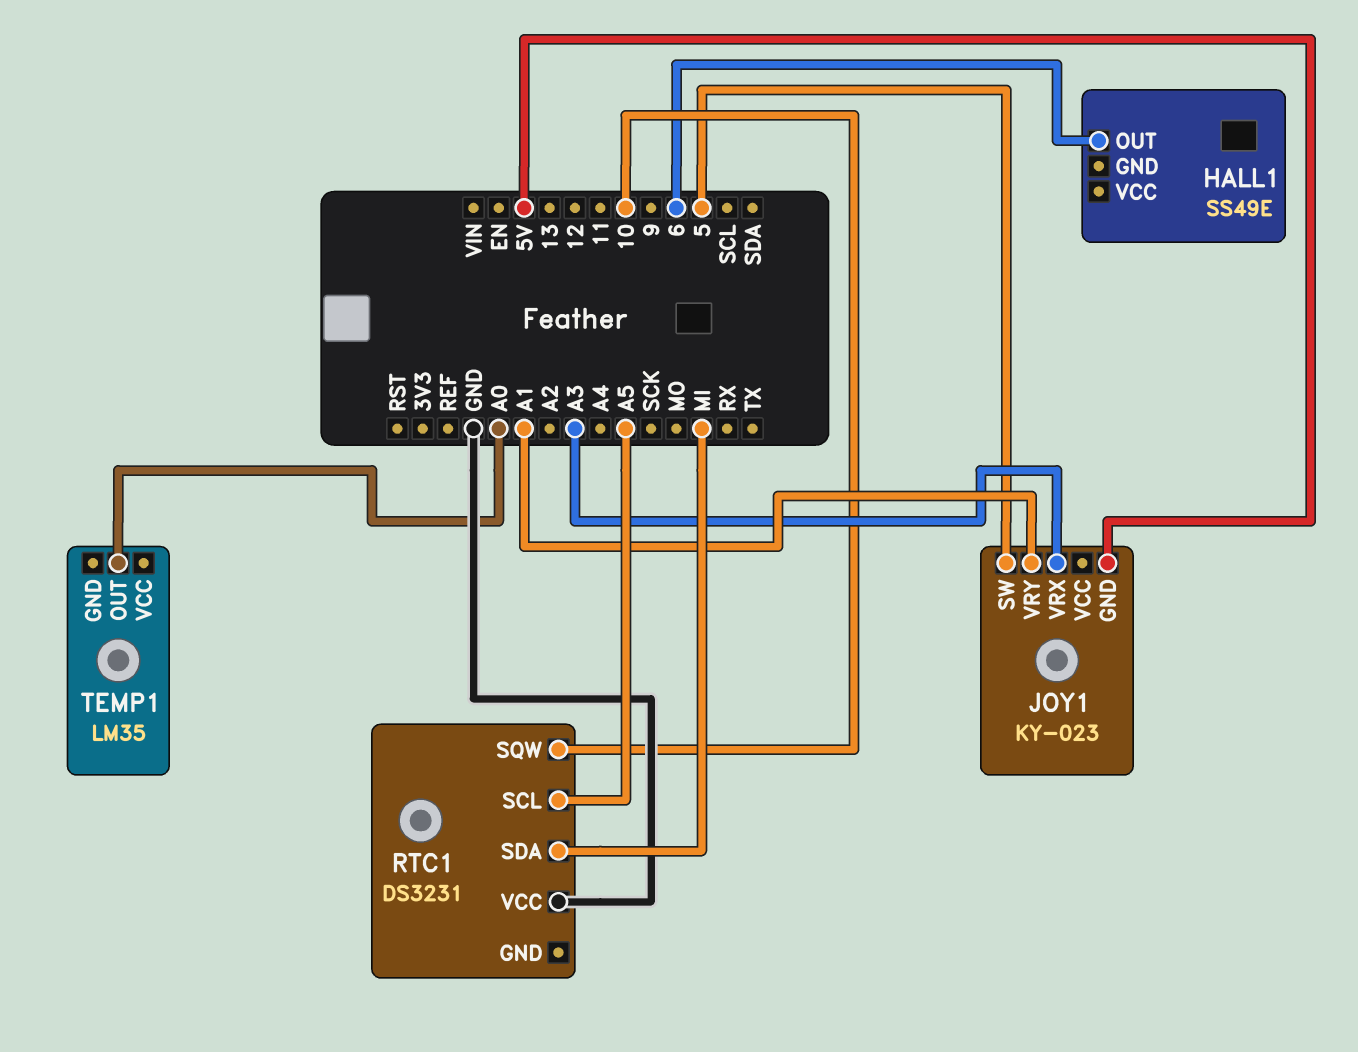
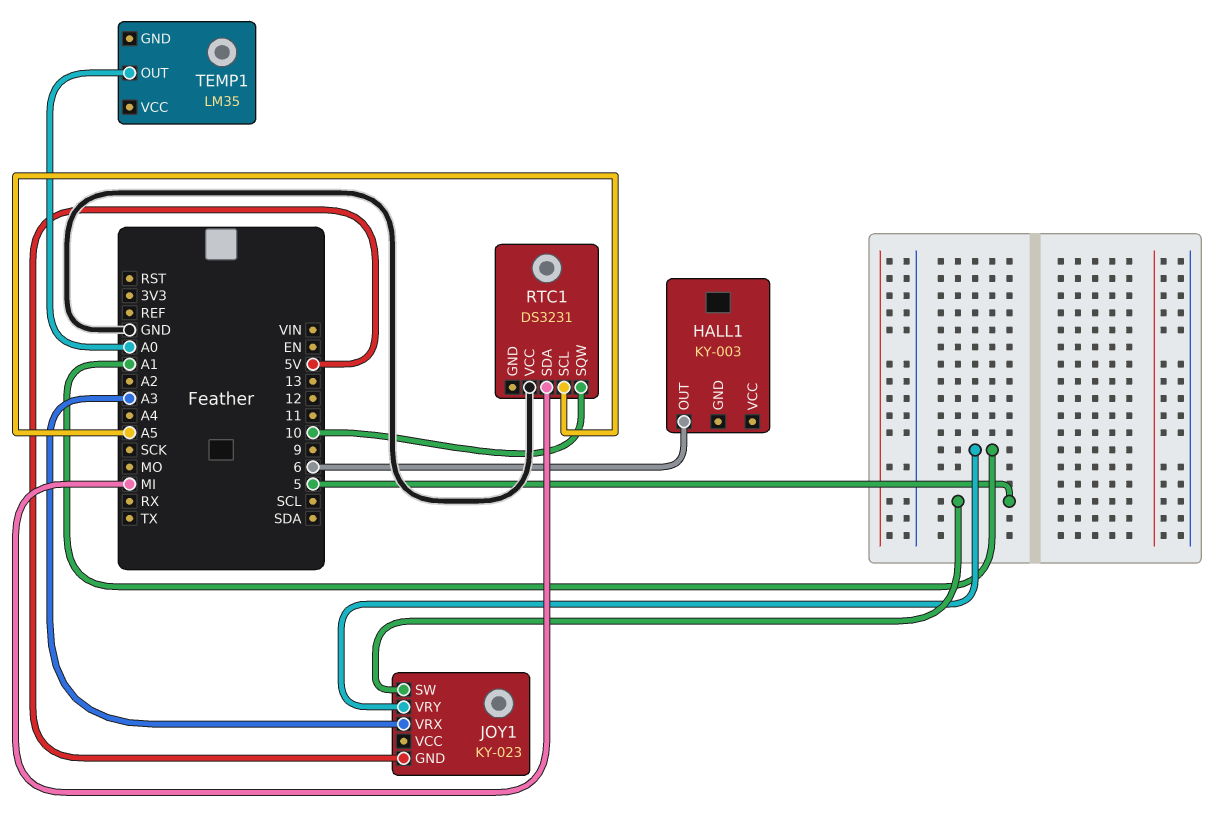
HALL1: SS49E -> KY-003

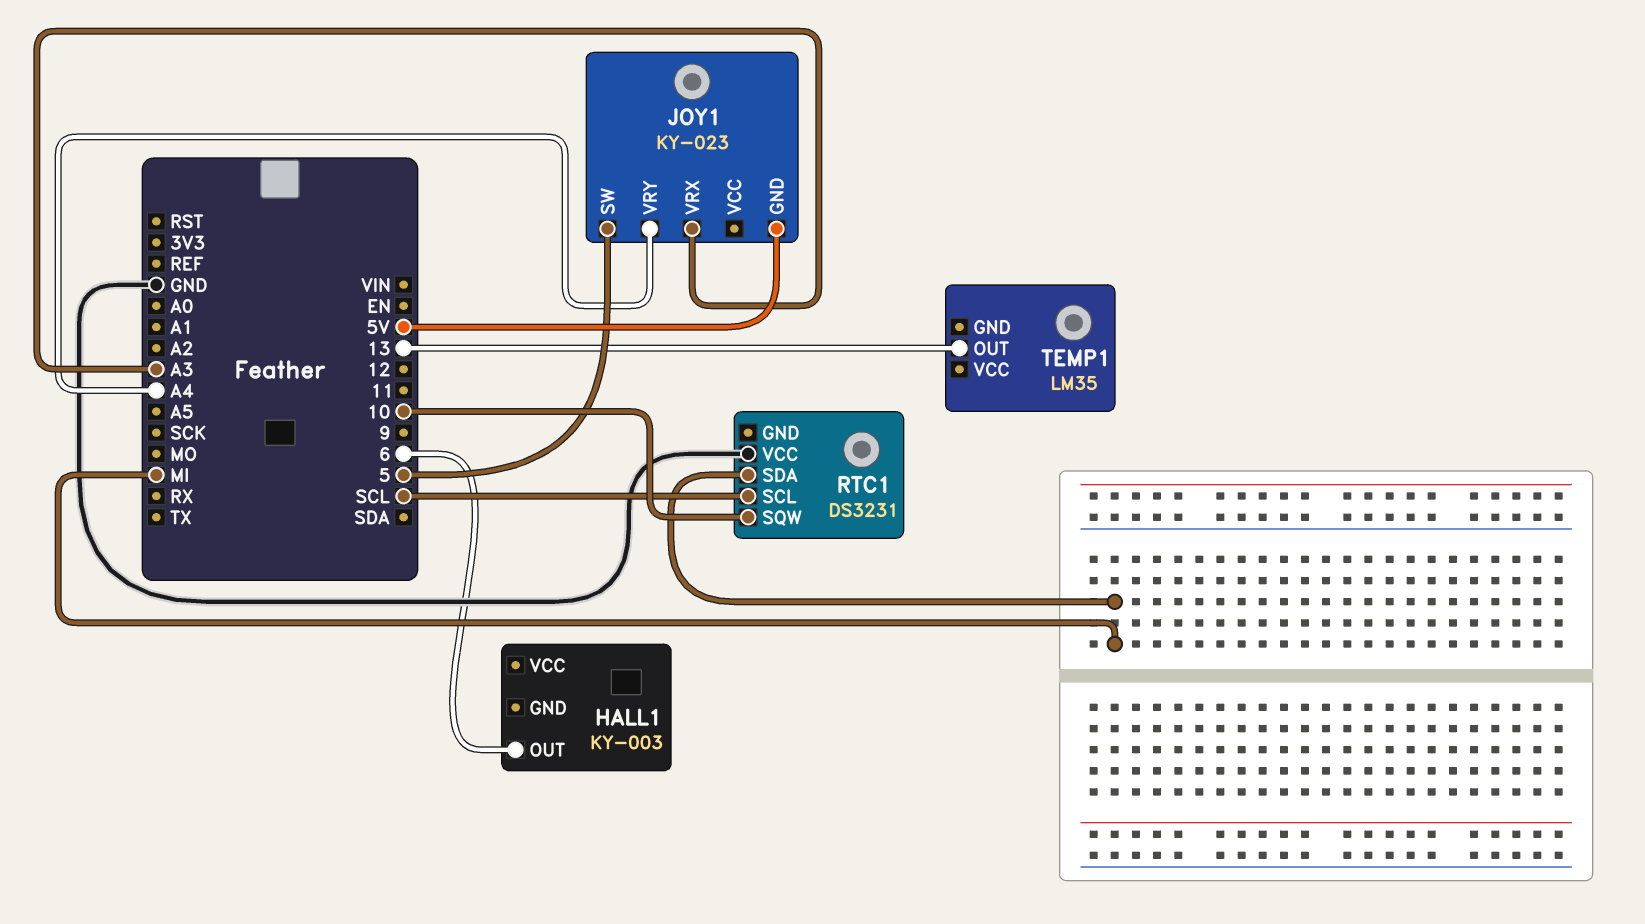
JOY1 pin VRY: A1 -> A4
RTC1 pin SCL: A5 -> SCL
TEMP1 pin OUT: A0 -> 13

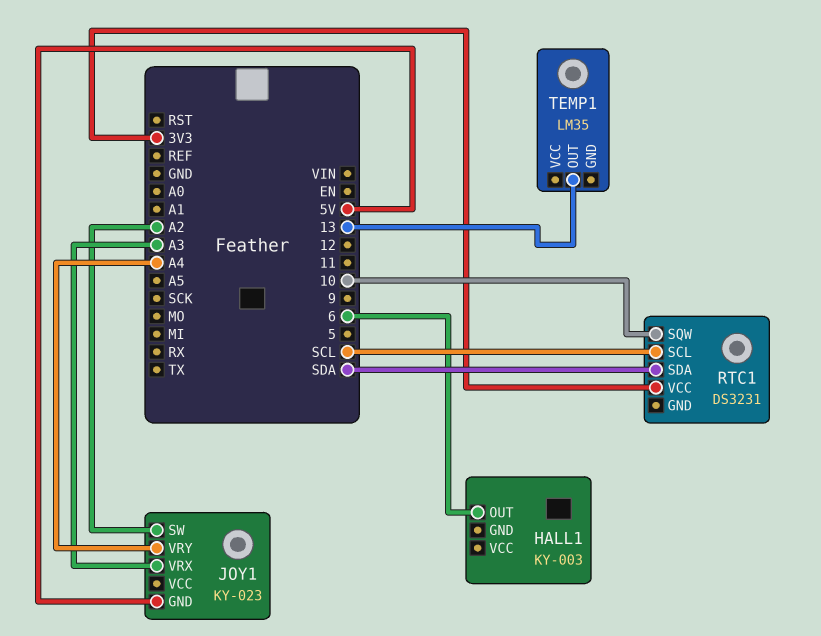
JOY1 pin SW: 5 -> A2
RTC1 pin SDA: MI -> SDA
RTC1 pin VCC: GND -> 3V3

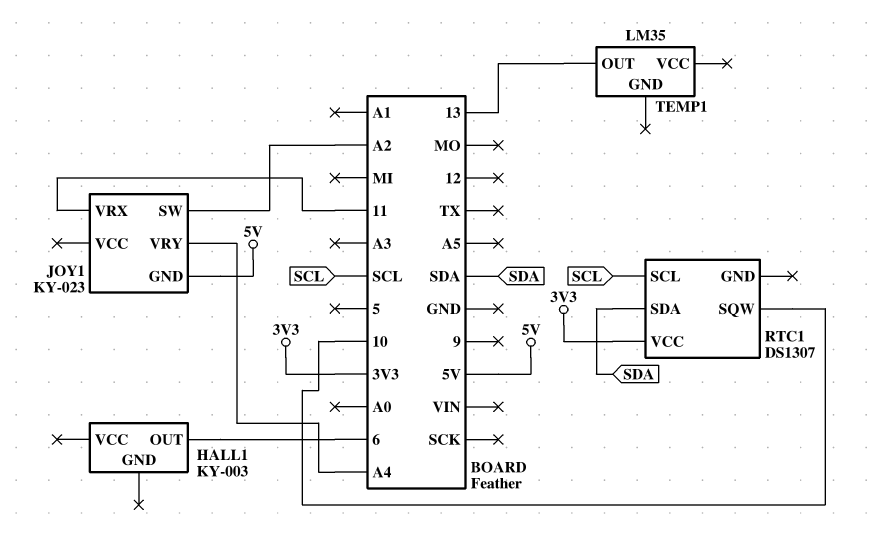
JOY1 pin VRX: A3 -> 11
RTC1: DS3231 -> DS1307

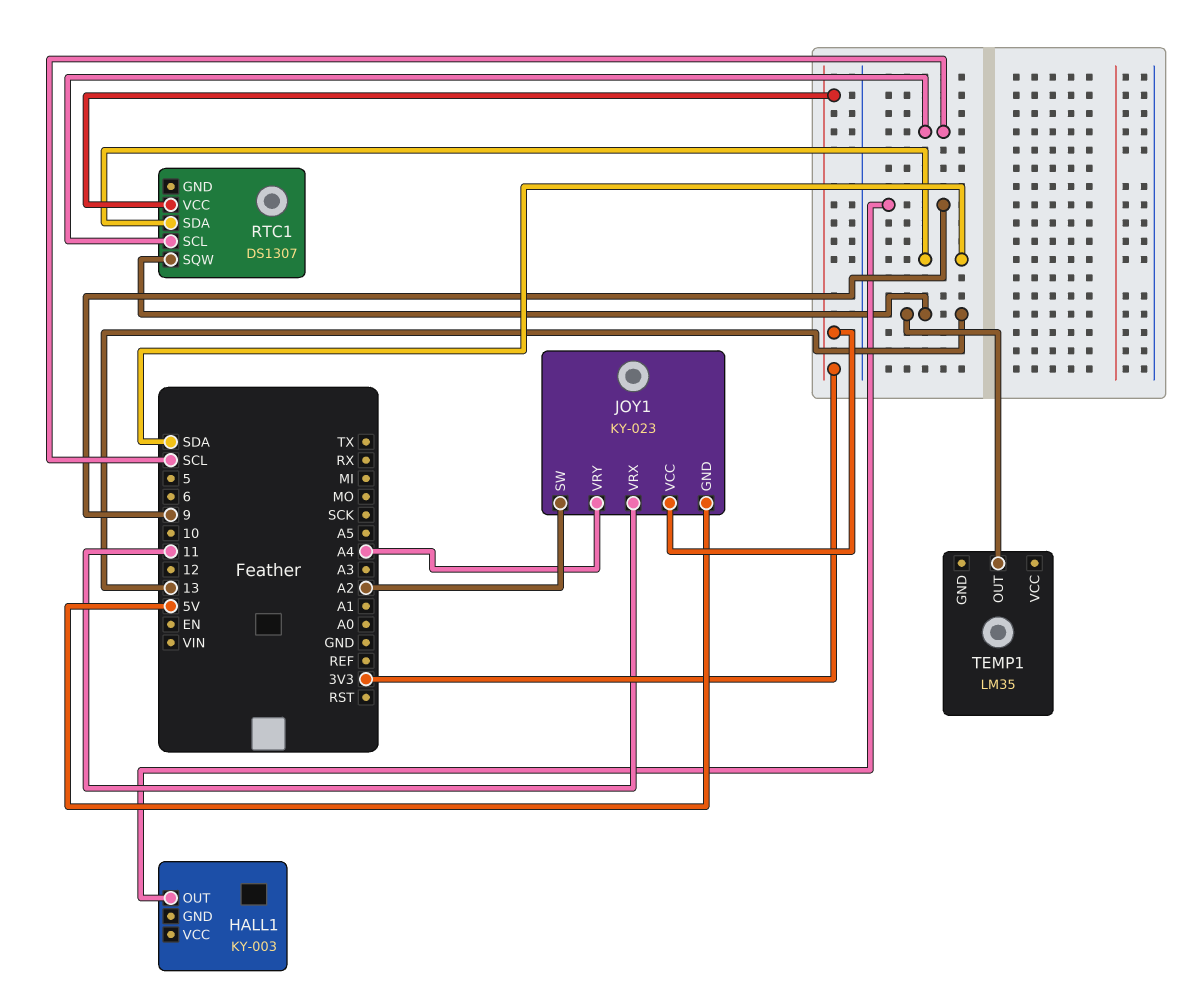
HALL1 pin OUT: 6 -> 9
JOY1 pin VCC: none -> 3V3
RTC1 pin SQW: 10 -> 13

